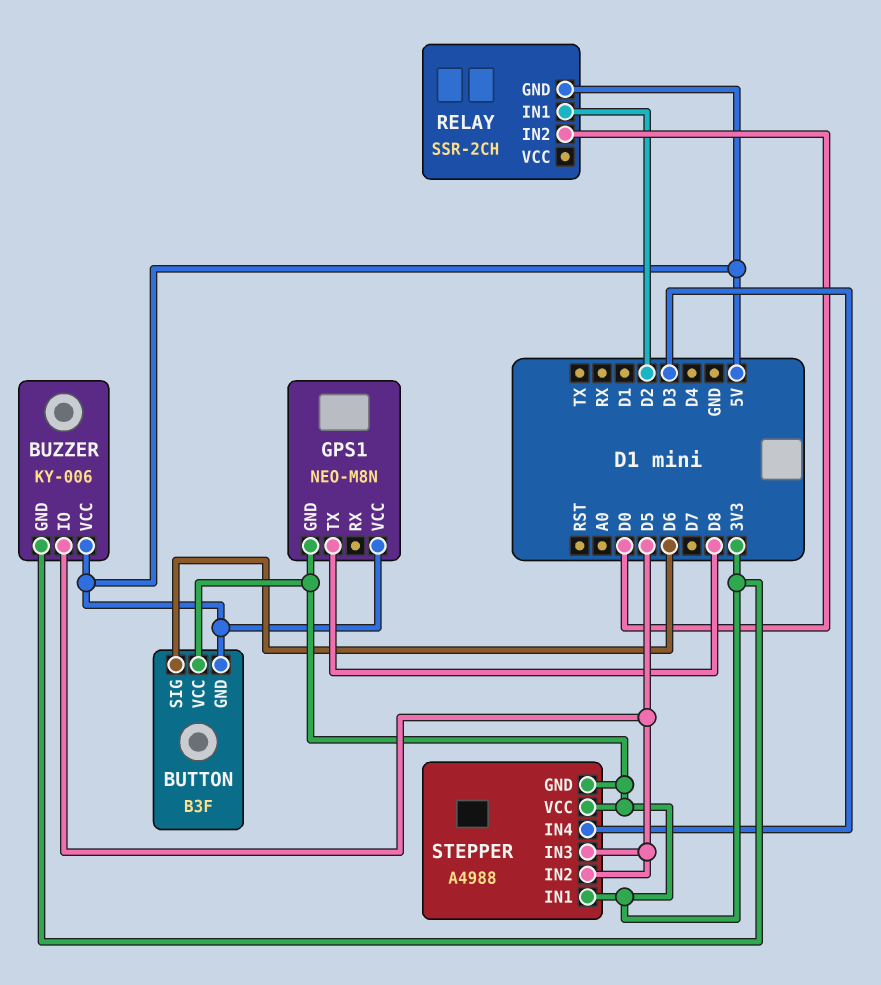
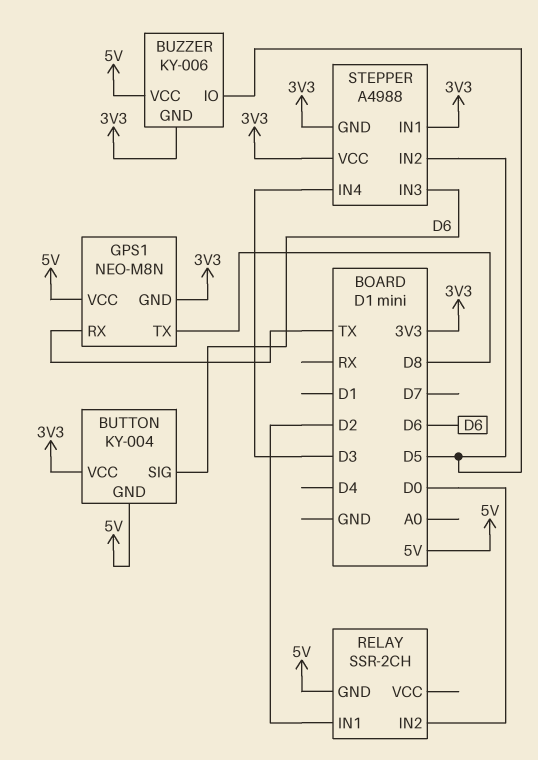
BUTTON: B3F -> KY-004
GPS1 pin RX: none -> TX
STEPPER pin IN3: D5 -> D6

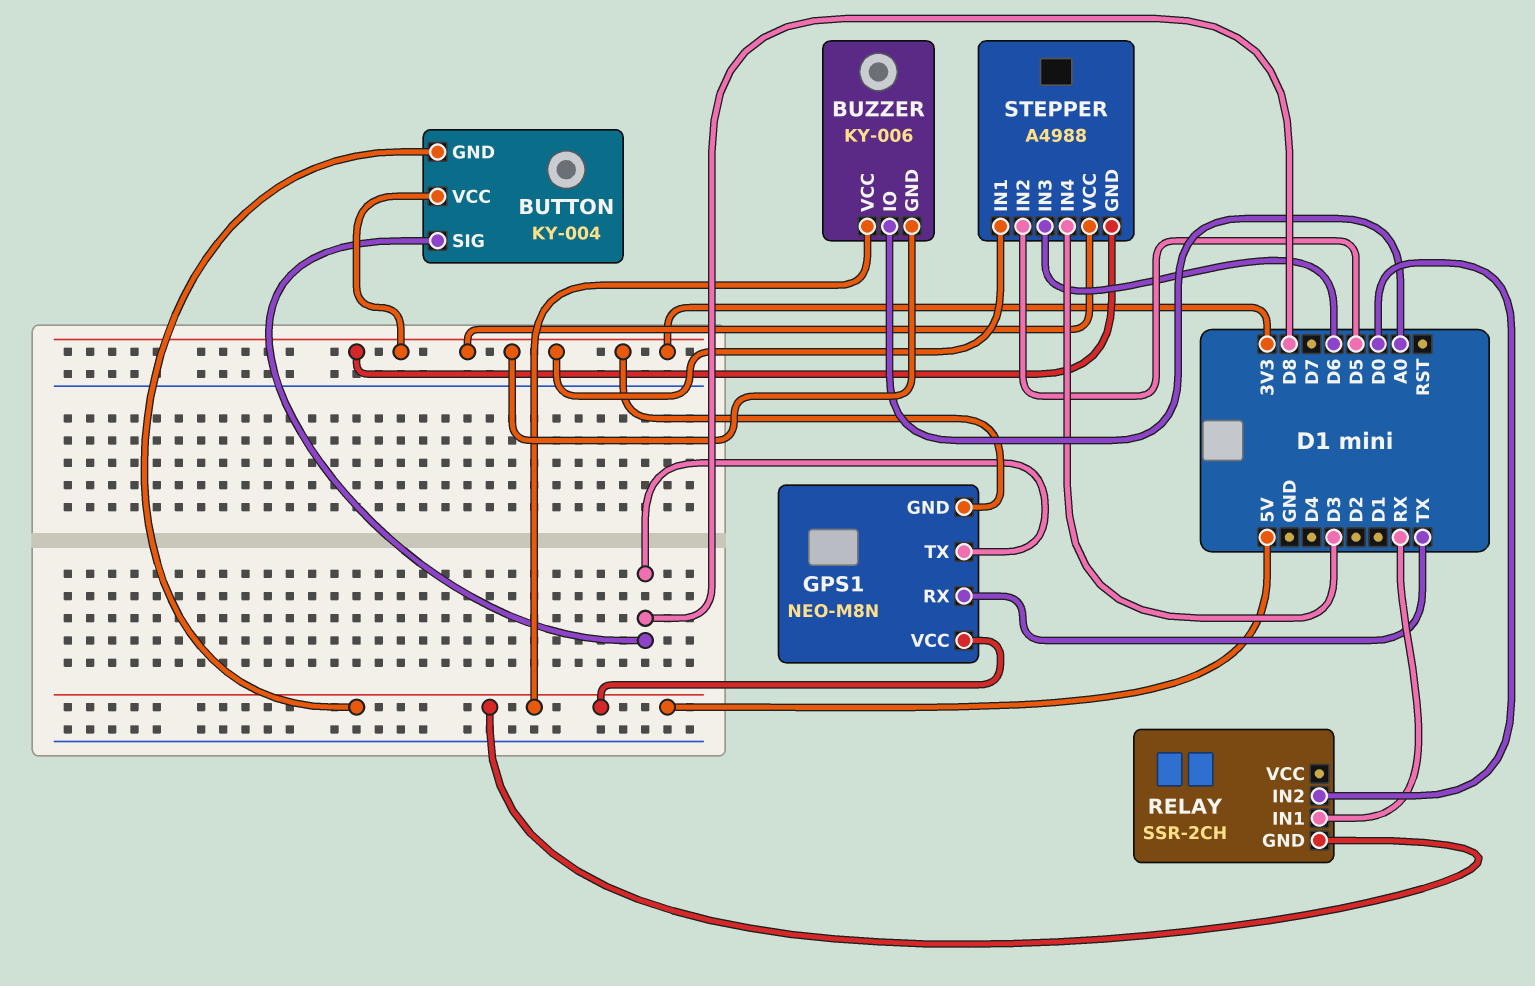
BUTTON pin SIG: D6 -> D8
BUZZER pin IO: D5 -> A0
RELAY pin IN1: D2 -> RX

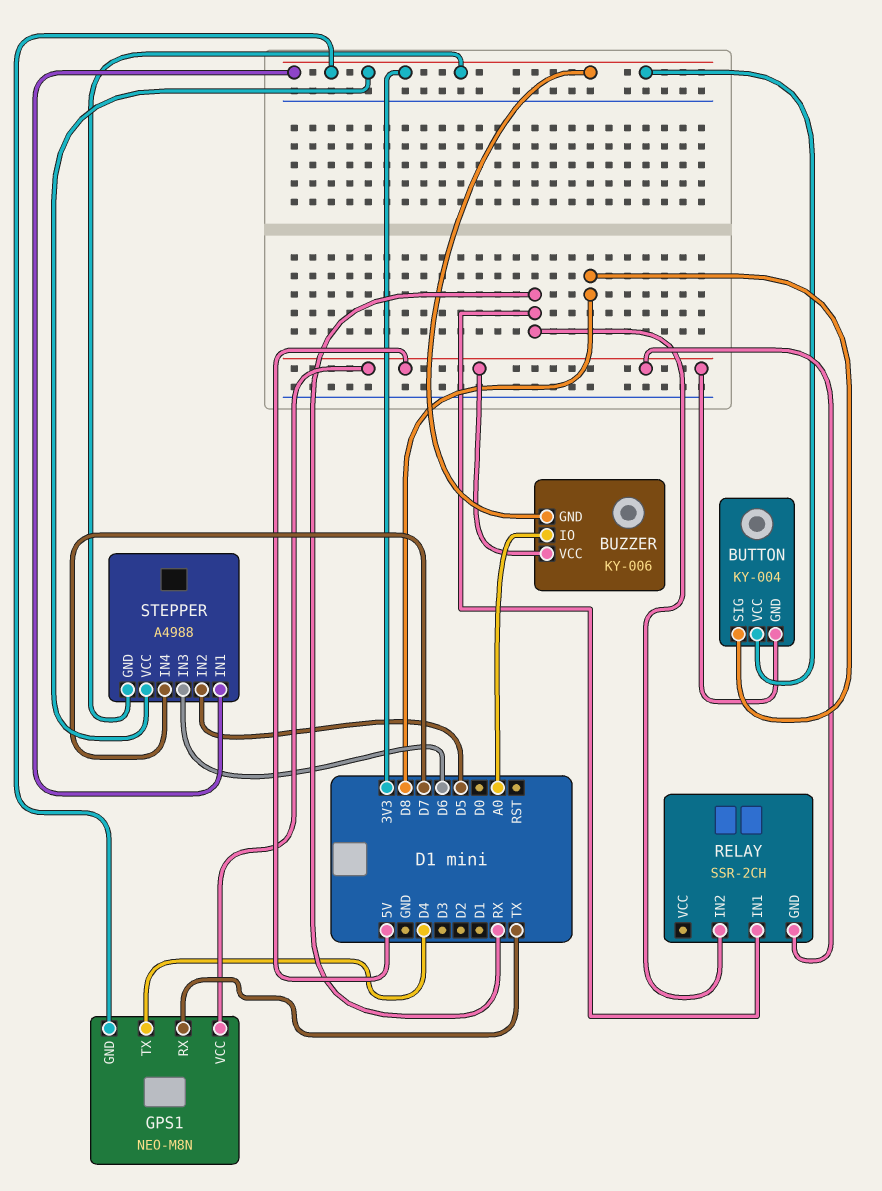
GPS1 pin TX: D8 -> D4
RELAY pin IN2: D0 -> RX
STEPPER pin IN4: D3 -> D7

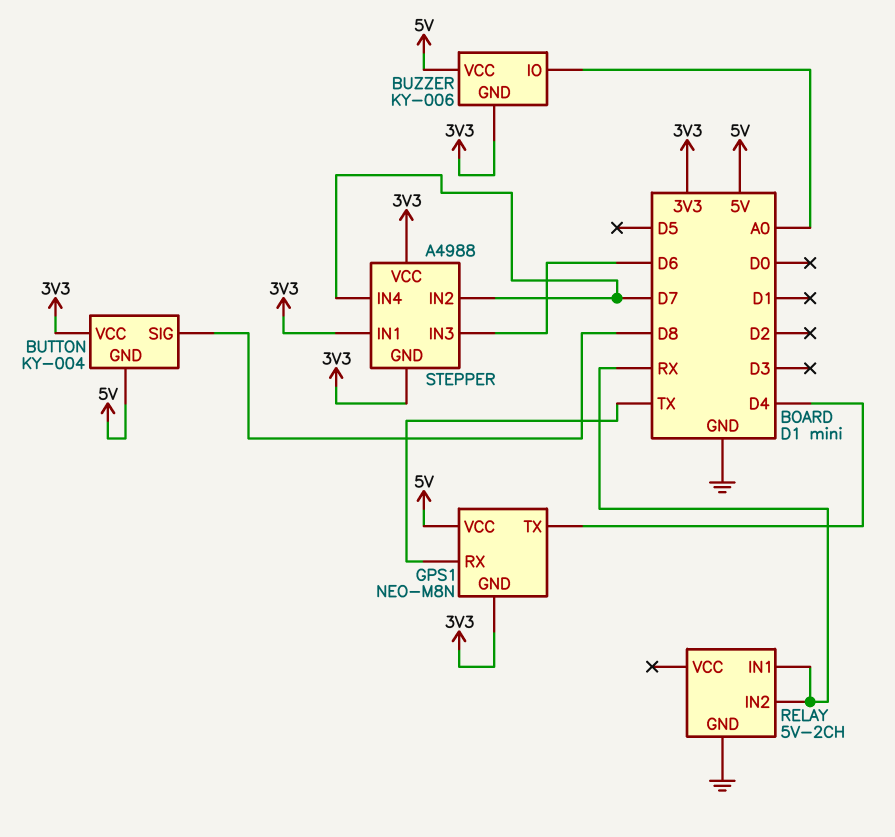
RELAY: SSR-2CH -> 5V-2CH
RELAY pin GND: 5V -> GND
STEPPER pin IN2: D5 -> D7

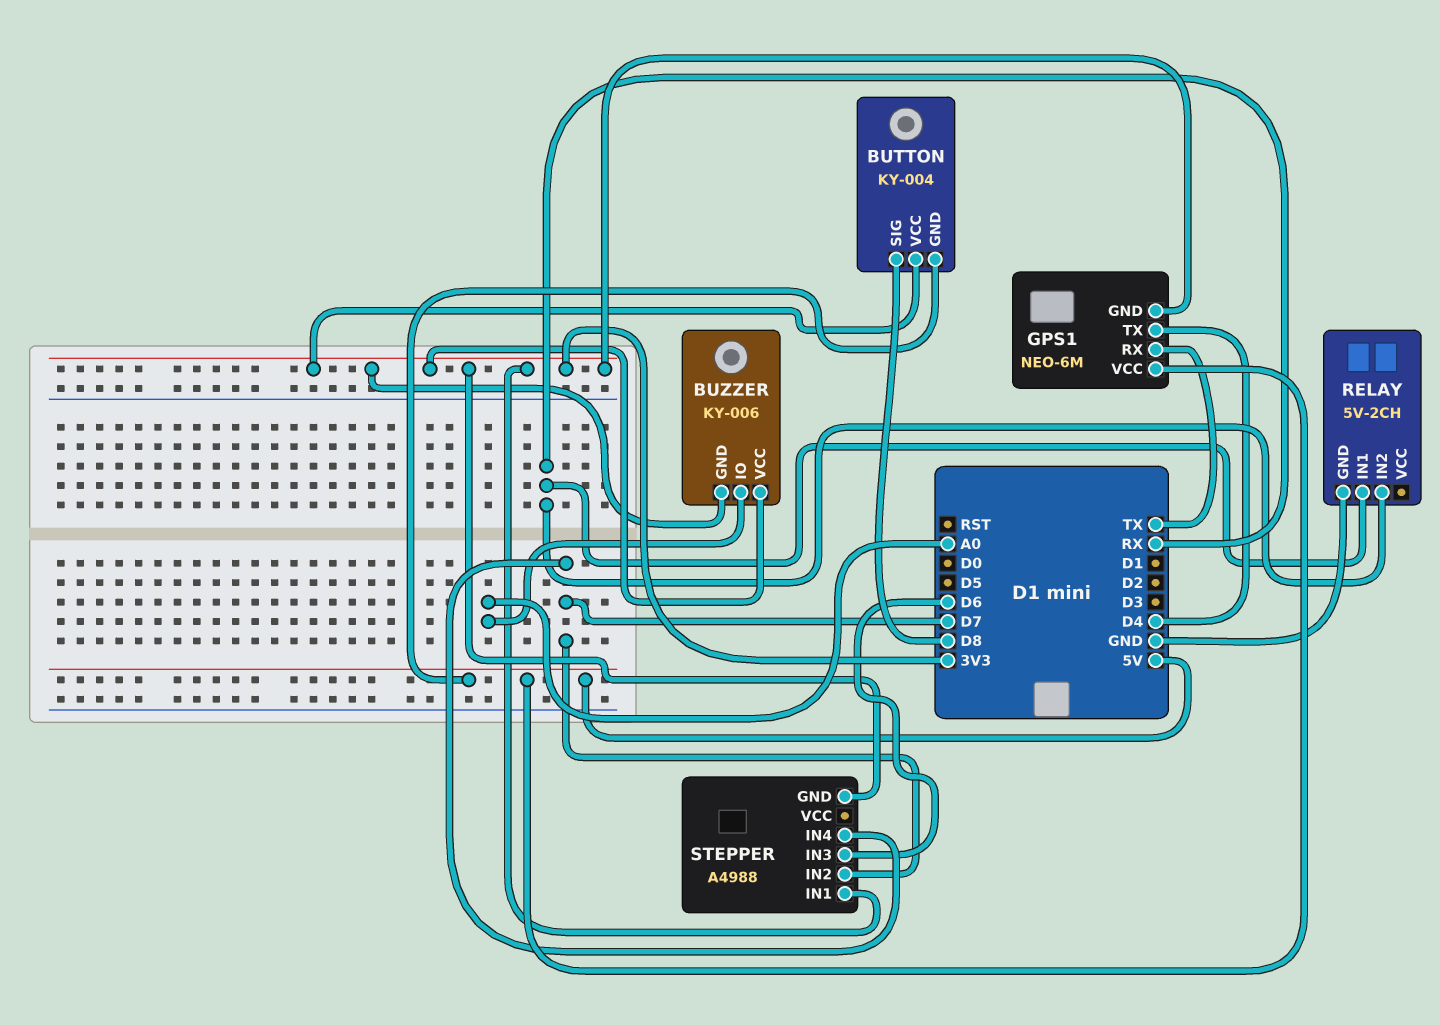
BUZZER pin VCC: 5V -> 3V3
GPS1: NEO-M8N -> NEO-6M
STEPPER pin VCC: 3V3 -> none

